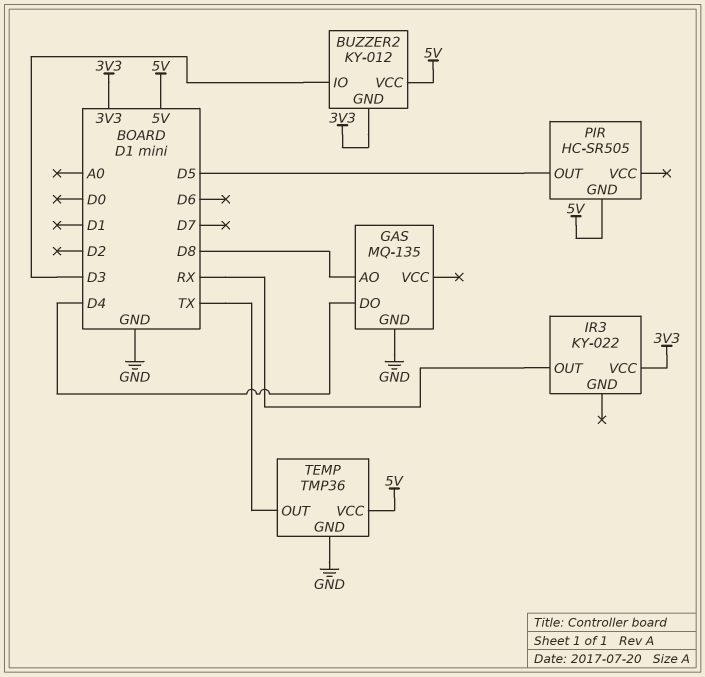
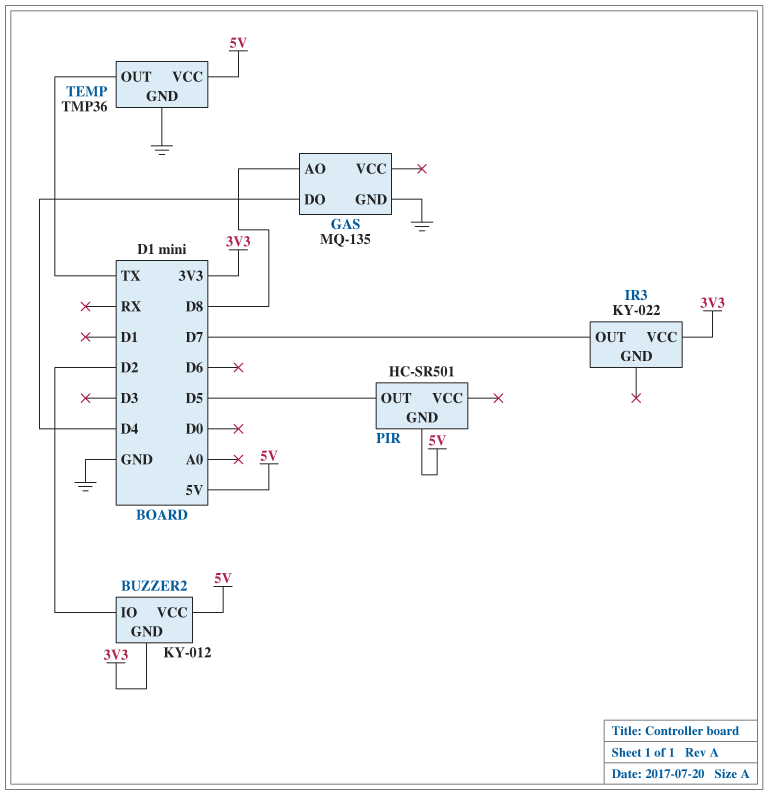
BUZZER2 pin IO: D3 -> D2
IR3 pin OUT: RX -> D7
PIR: HC-SR505 -> HC-SR501

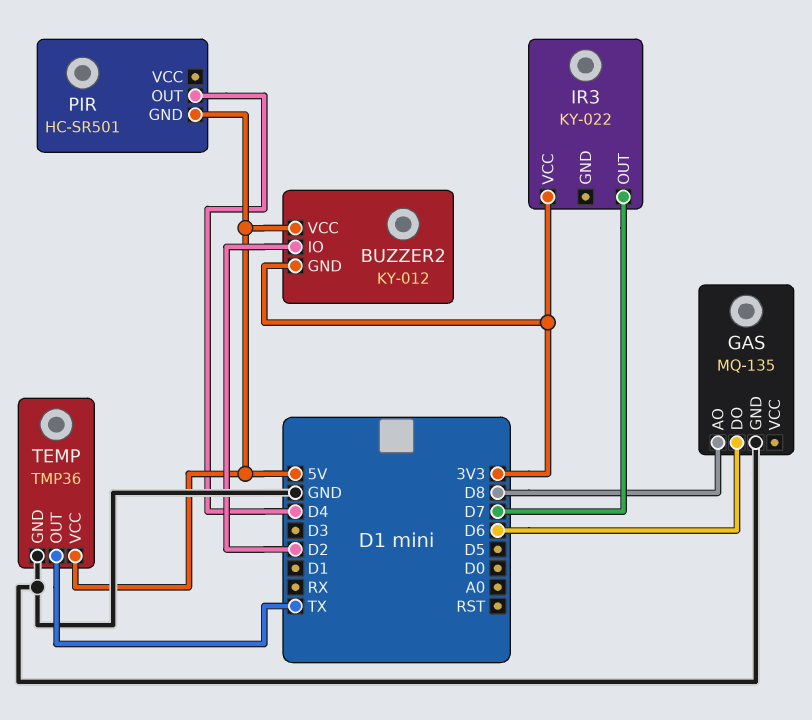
GAS pin DO: D4 -> D6
PIR pin OUT: D5 -> D4

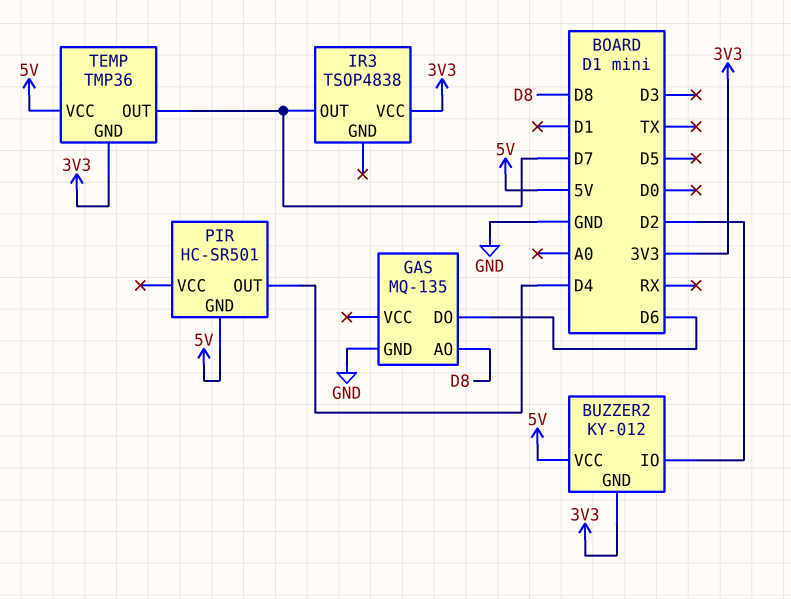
IR3: KY-022 -> TSOP4838
TEMP pin GND: GND -> 3V3
TEMP pin OUT: TX -> D7

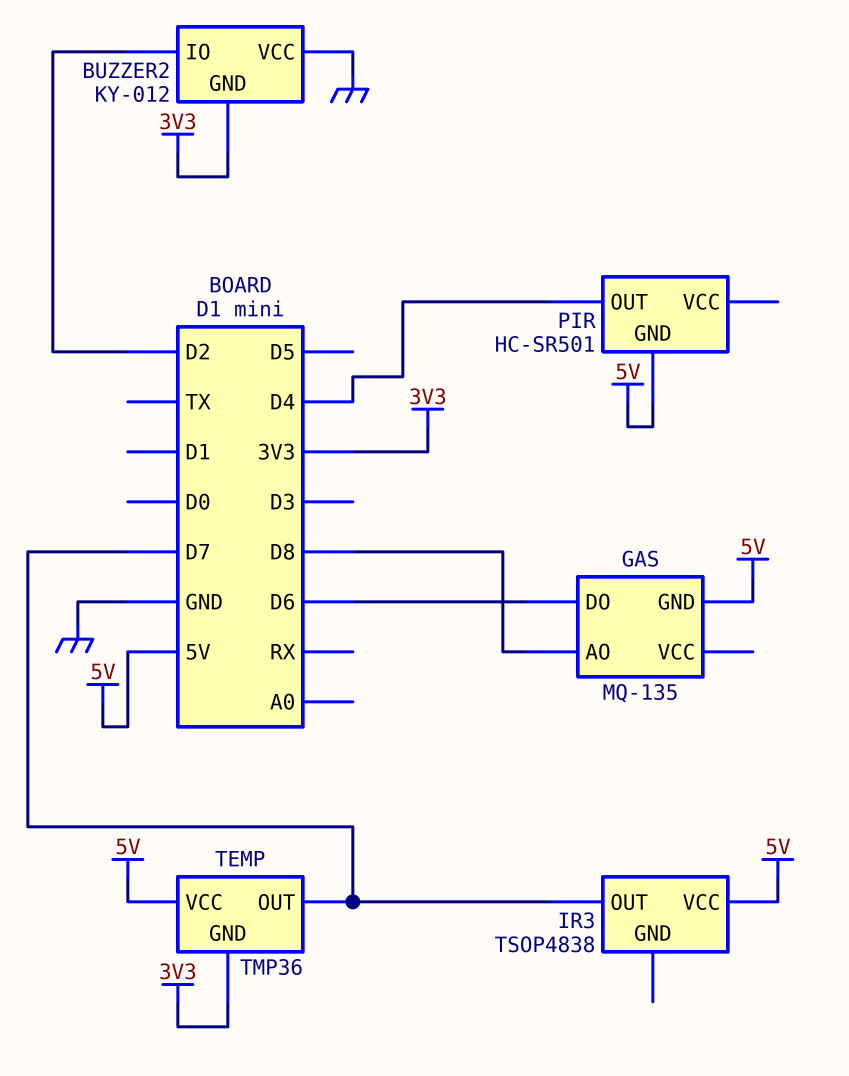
BUZZER2 pin VCC: 5V -> GND
GAS pin GND: GND -> 5V
IR3 pin VCC: 3V3 -> 5V

